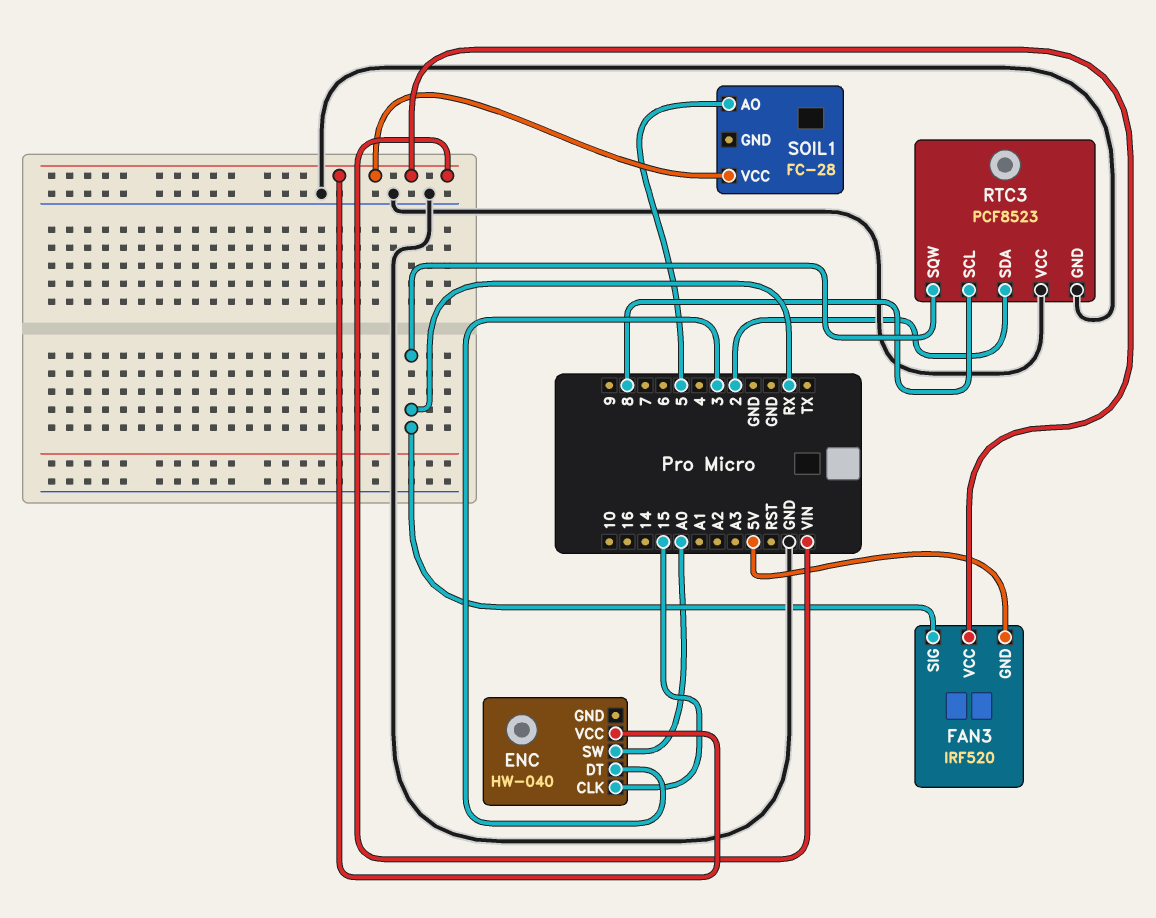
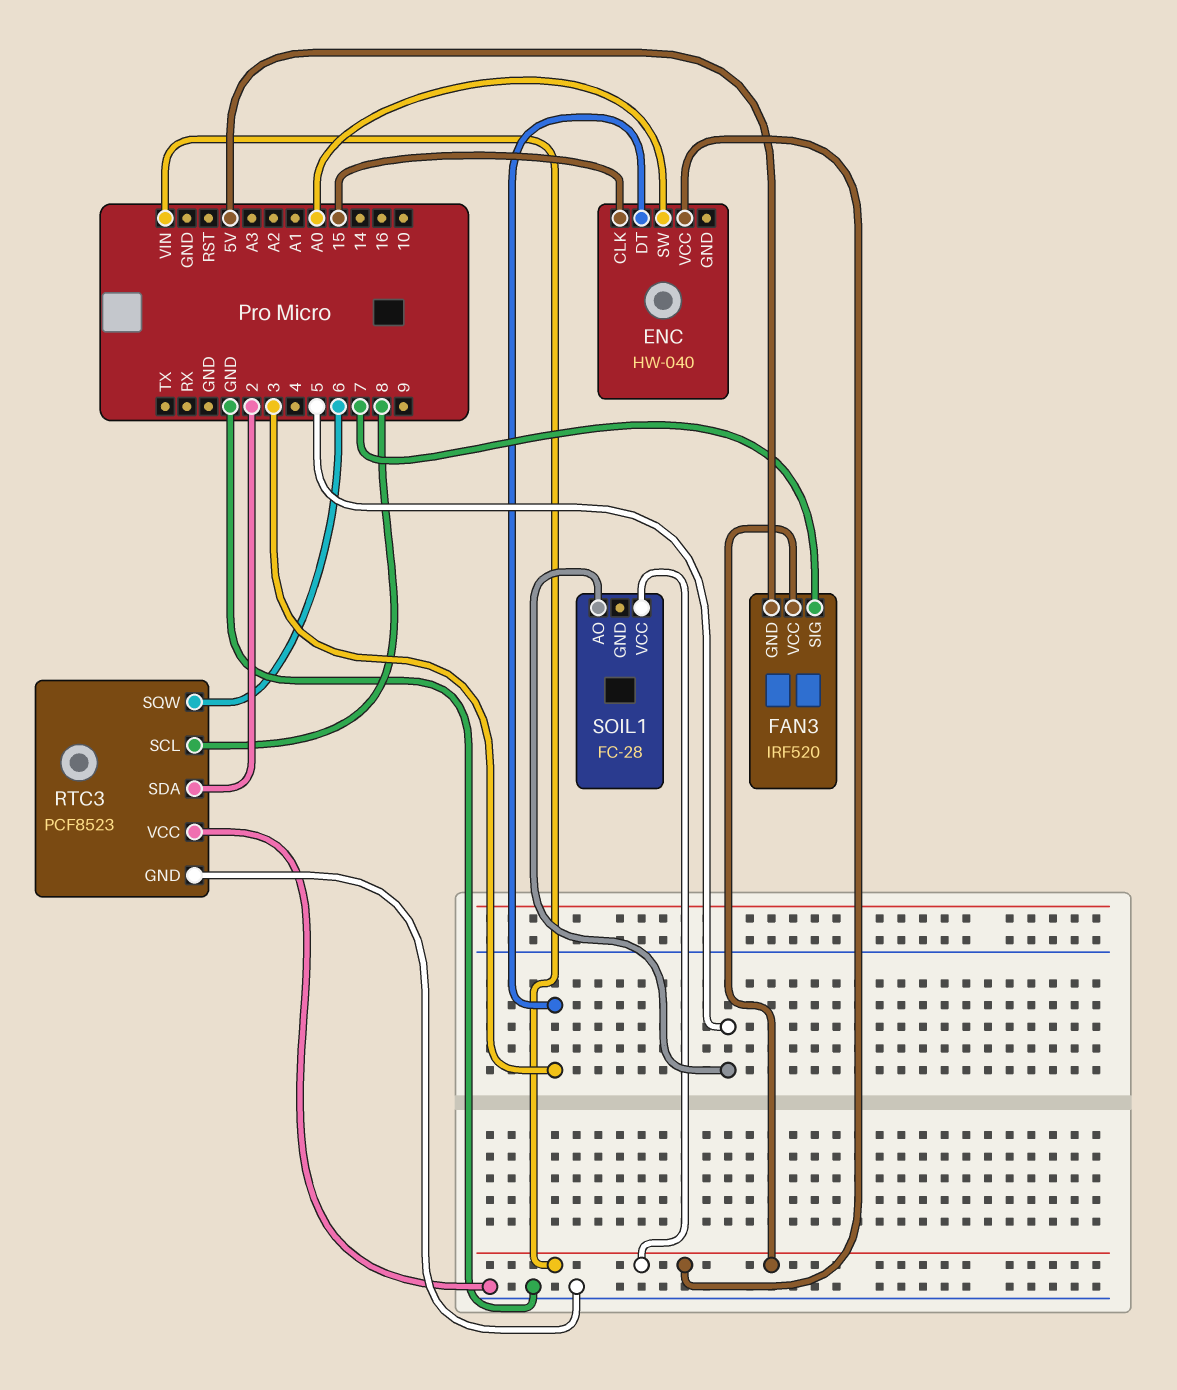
FAN3 pin SIG: RX -> 7
RTC3 pin SQW: RX -> 6

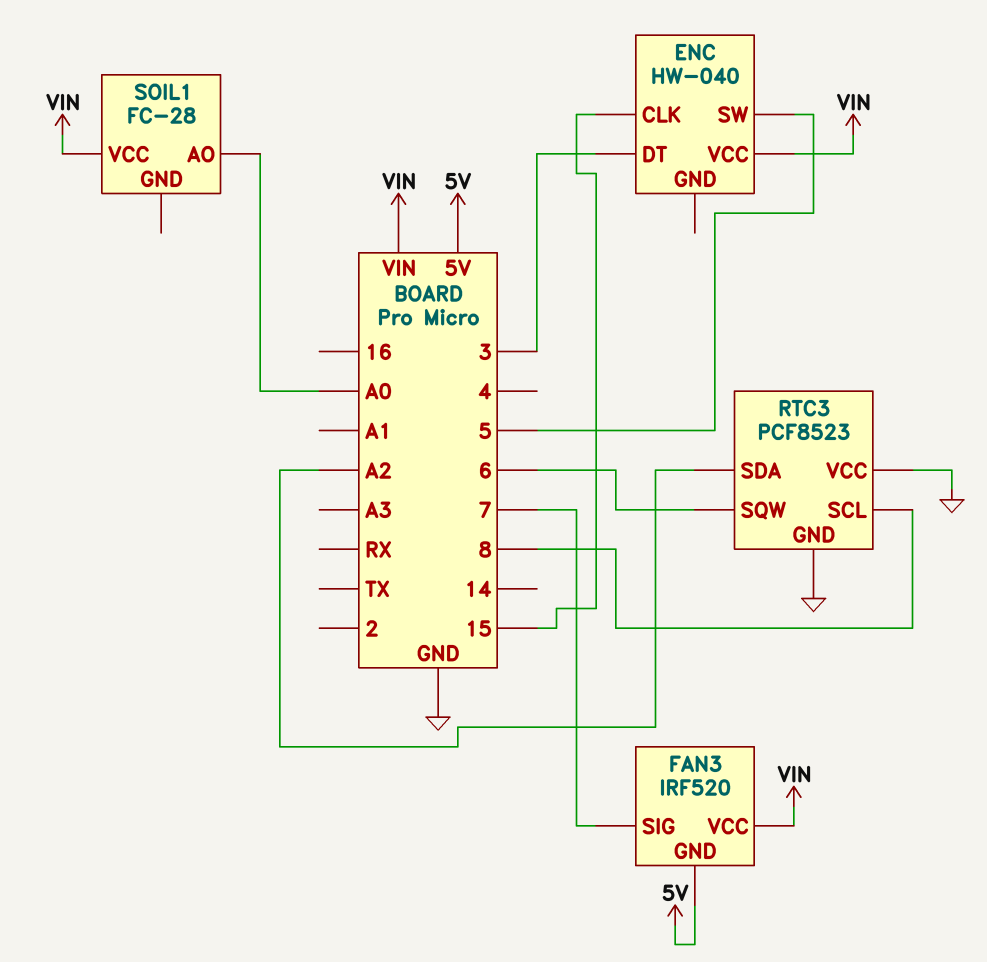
ENC pin SW: A0 -> 5
RTC3 pin SDA: 2 -> A2
SOIL1 pin AO: 5 -> A0

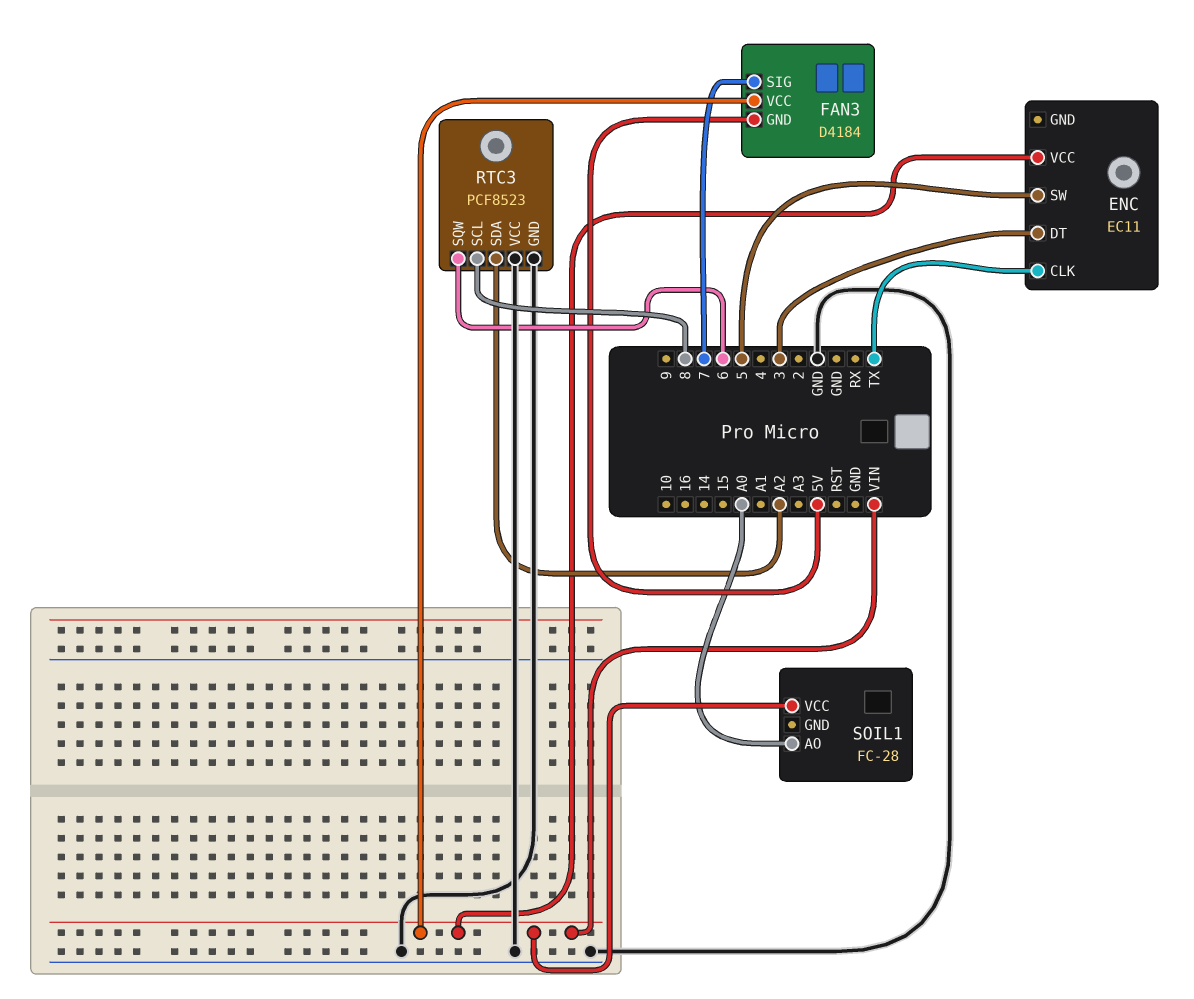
ENC: HW-040 -> EC11
ENC pin CLK: 15 -> TX
FAN3: IRF520 -> D4184

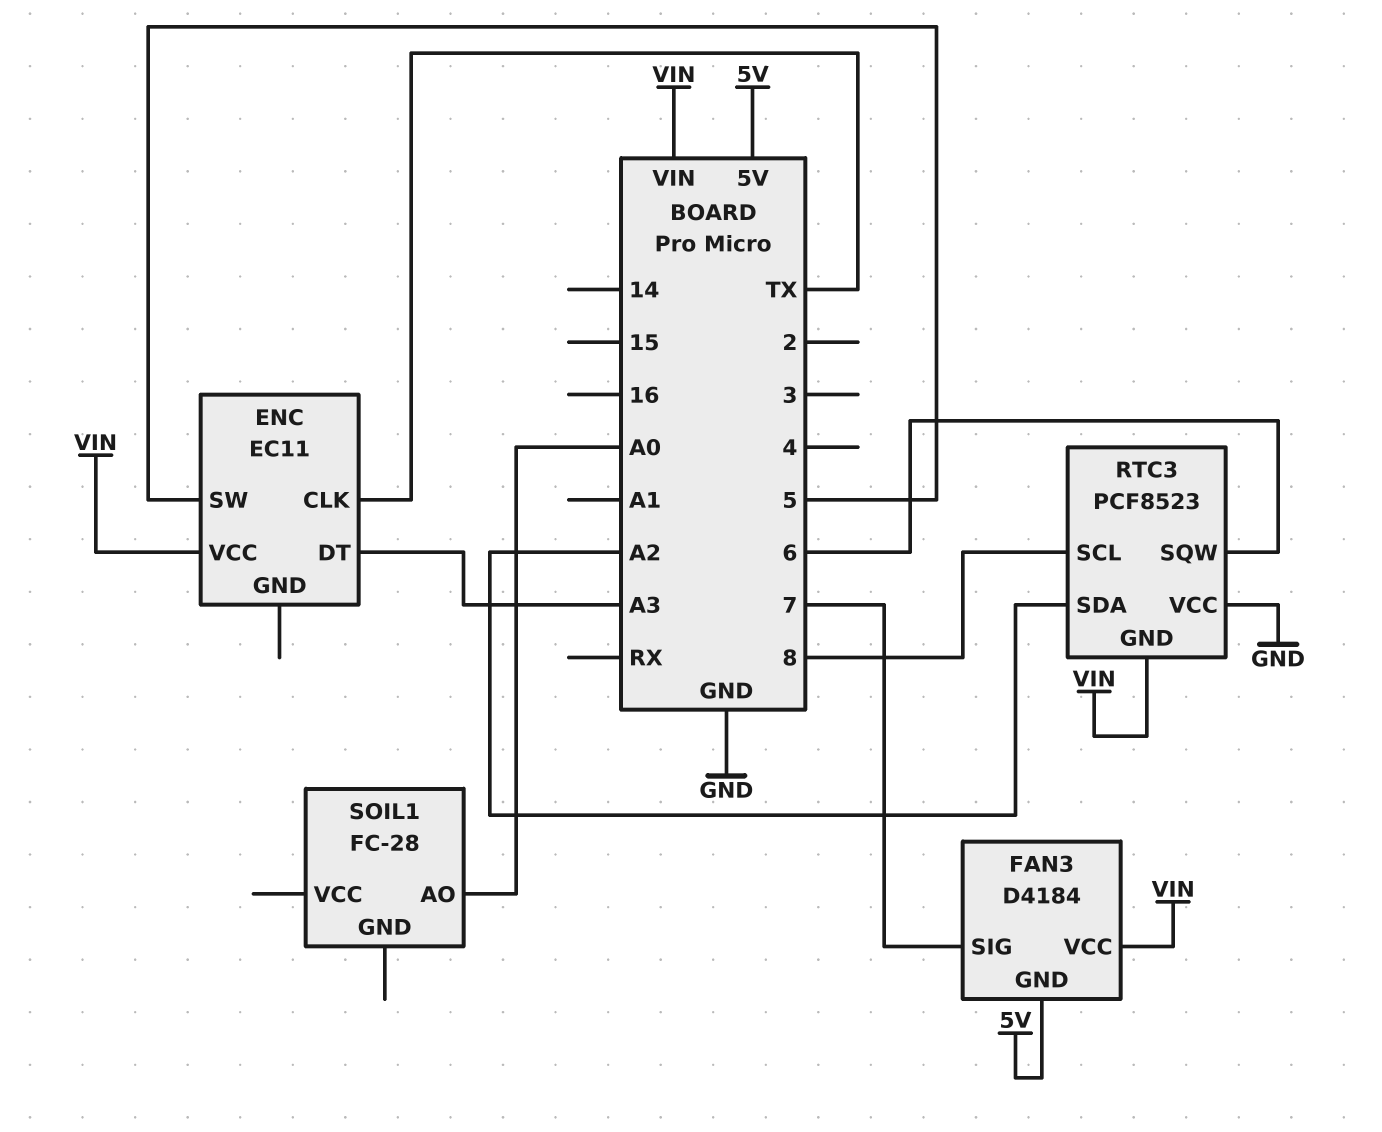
ENC pin DT: 3 -> A3
RTC3 pin GND: GND -> VIN
SOIL1 pin VCC: VIN -> none

